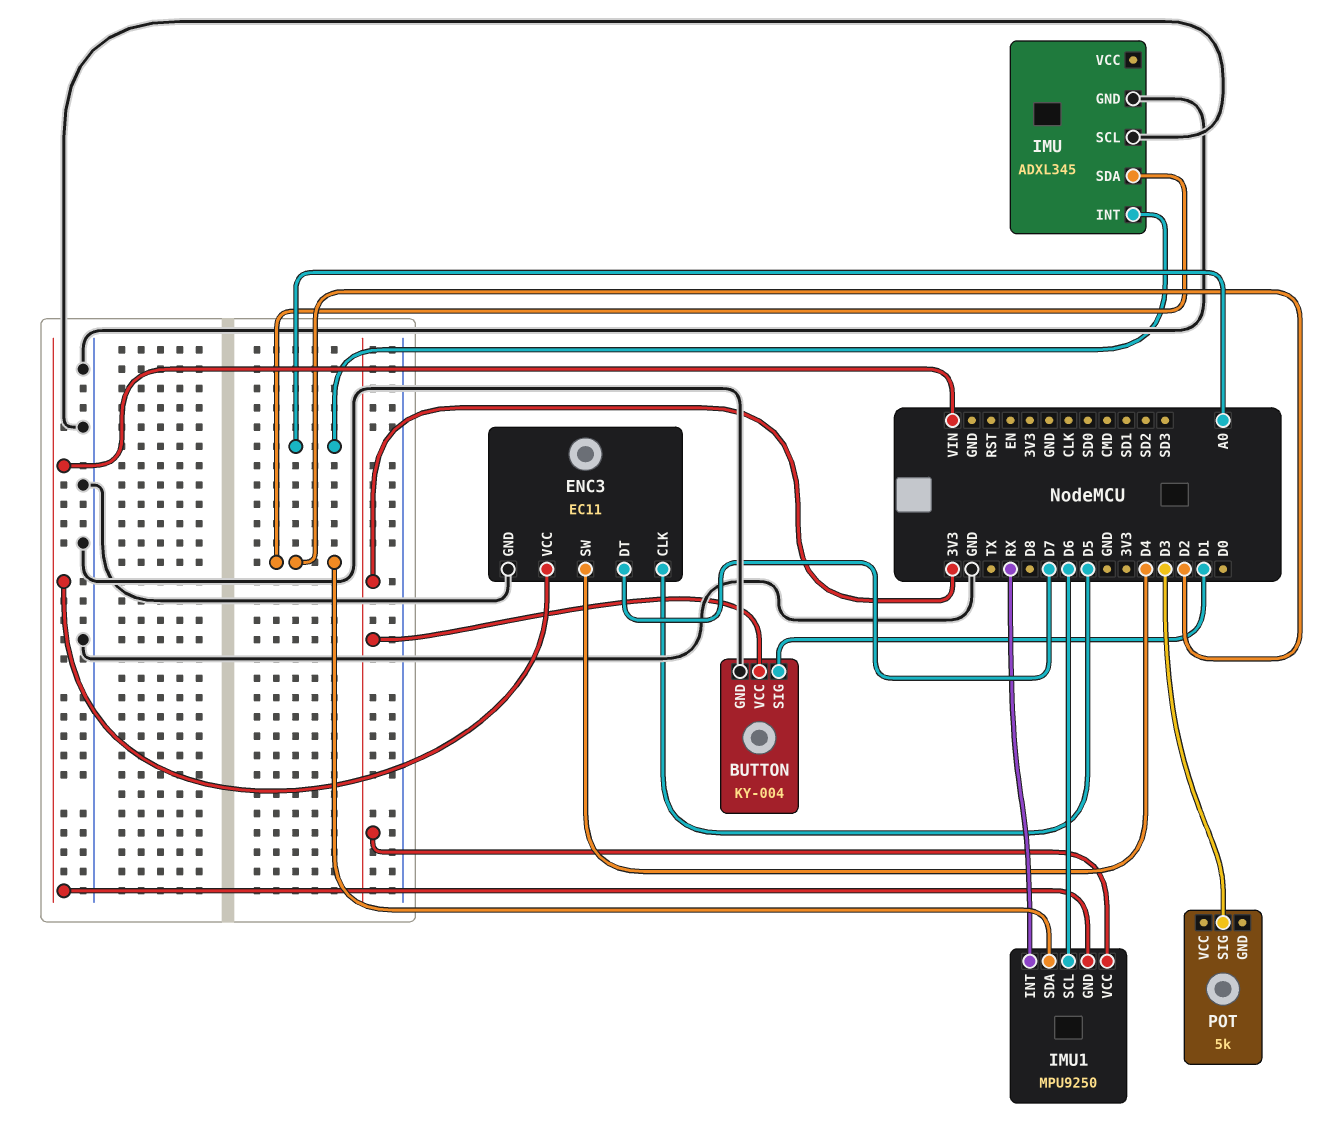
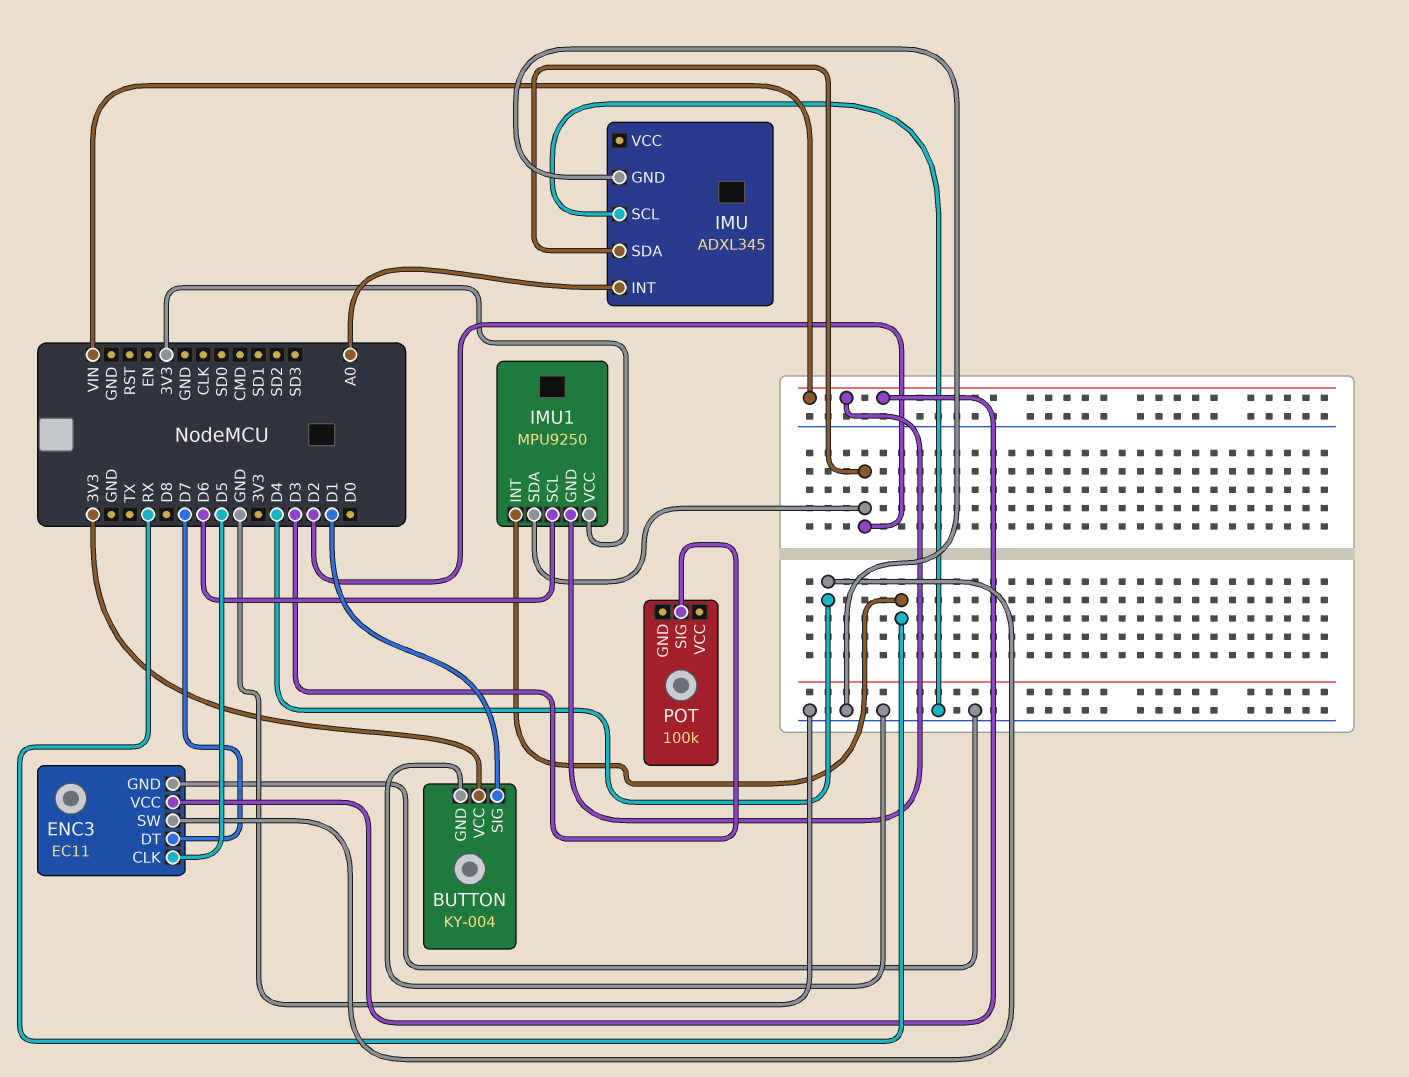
POT: 5k -> 100k

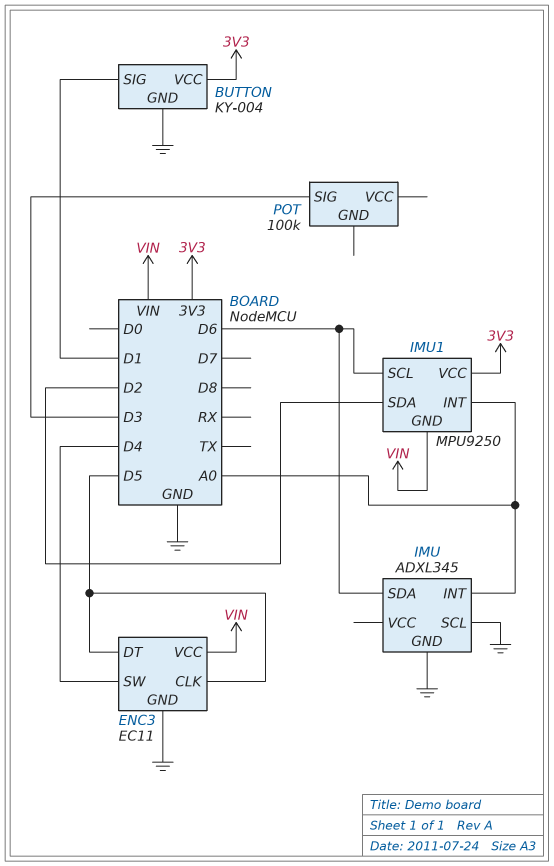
ENC3 pin DT: D7 -> D5
IMU pin SDA: D2 -> D6
IMU1 pin INT: RX -> A0

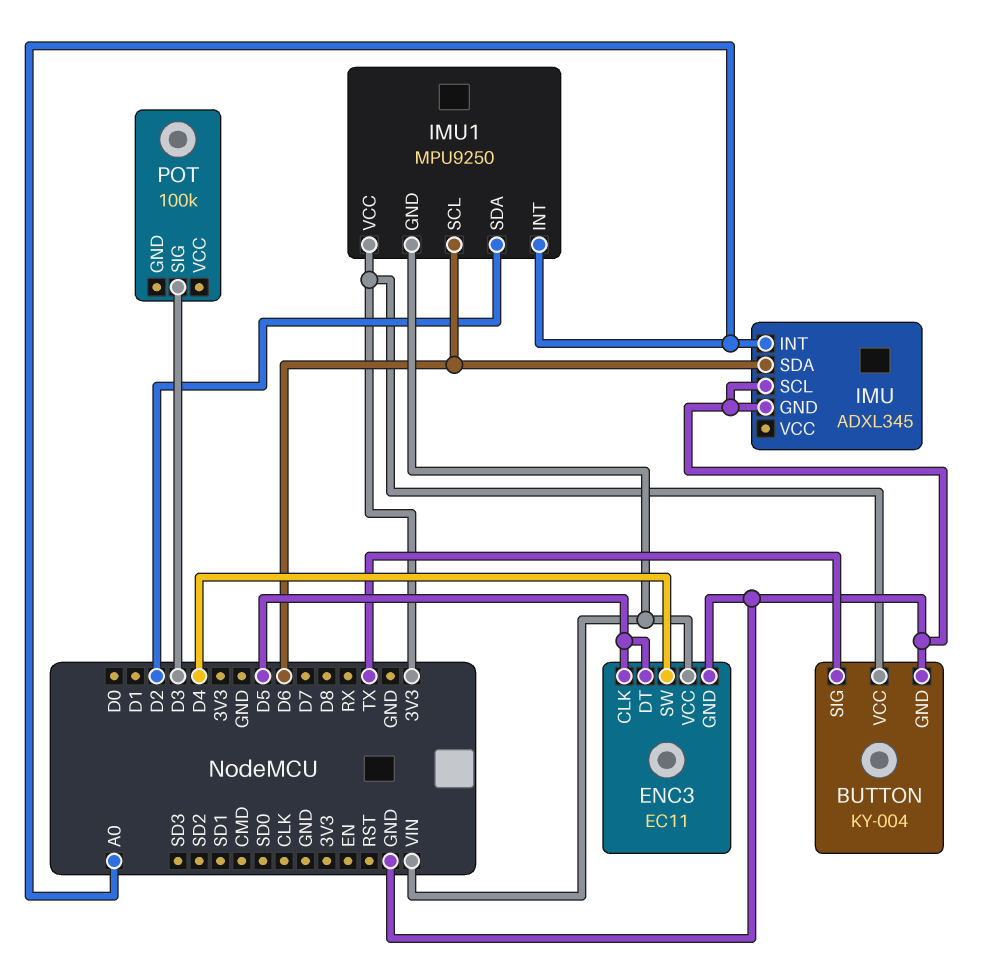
BUTTON pin SIG: D1 -> TX

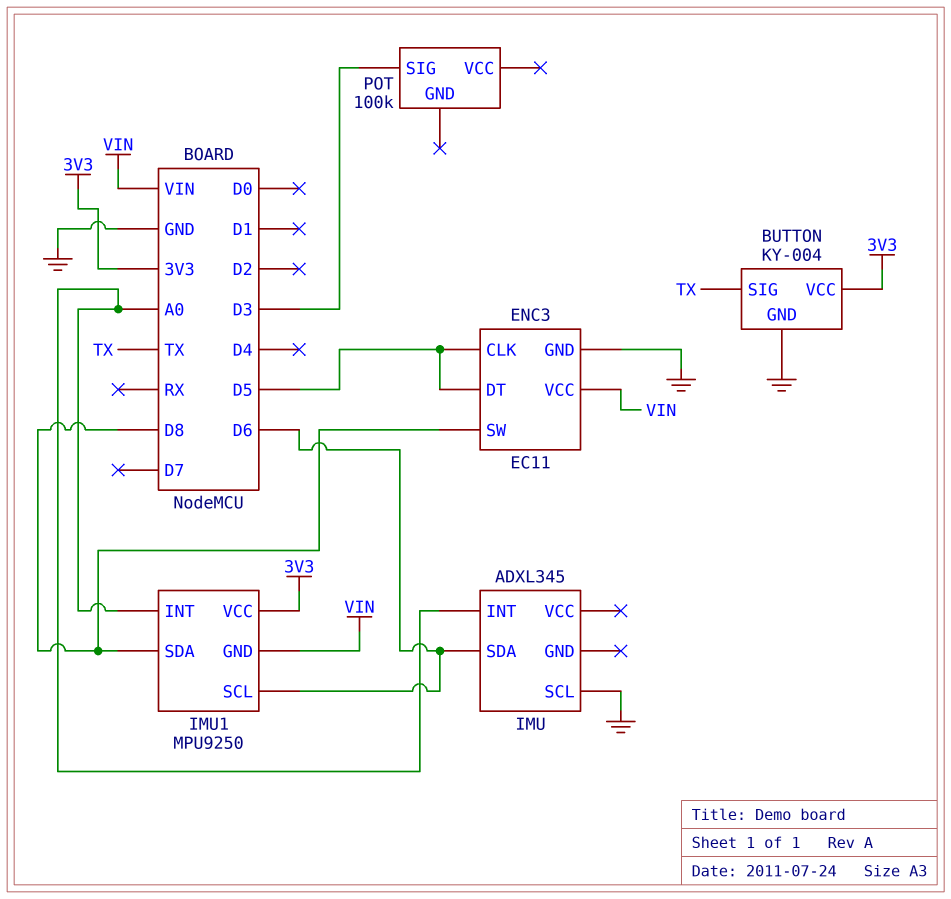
ENC3 pin SW: D4 -> D8
IMU pin GND: GND -> none
IMU1 pin SDA: D2 -> D8

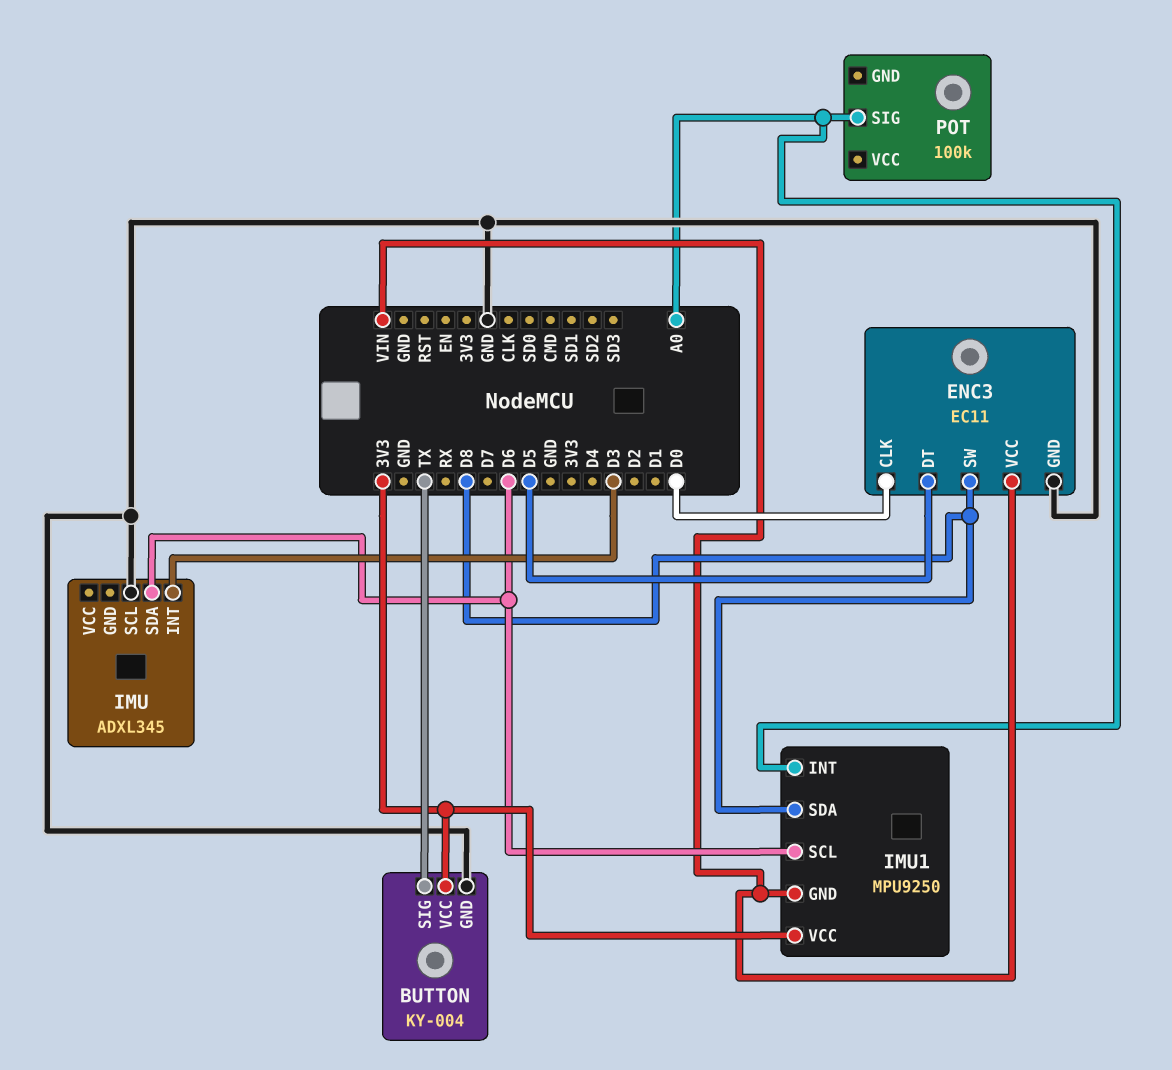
ENC3 pin CLK: D5 -> D0
IMU pin INT: A0 -> D3
POT pin SIG: D3 -> A0

